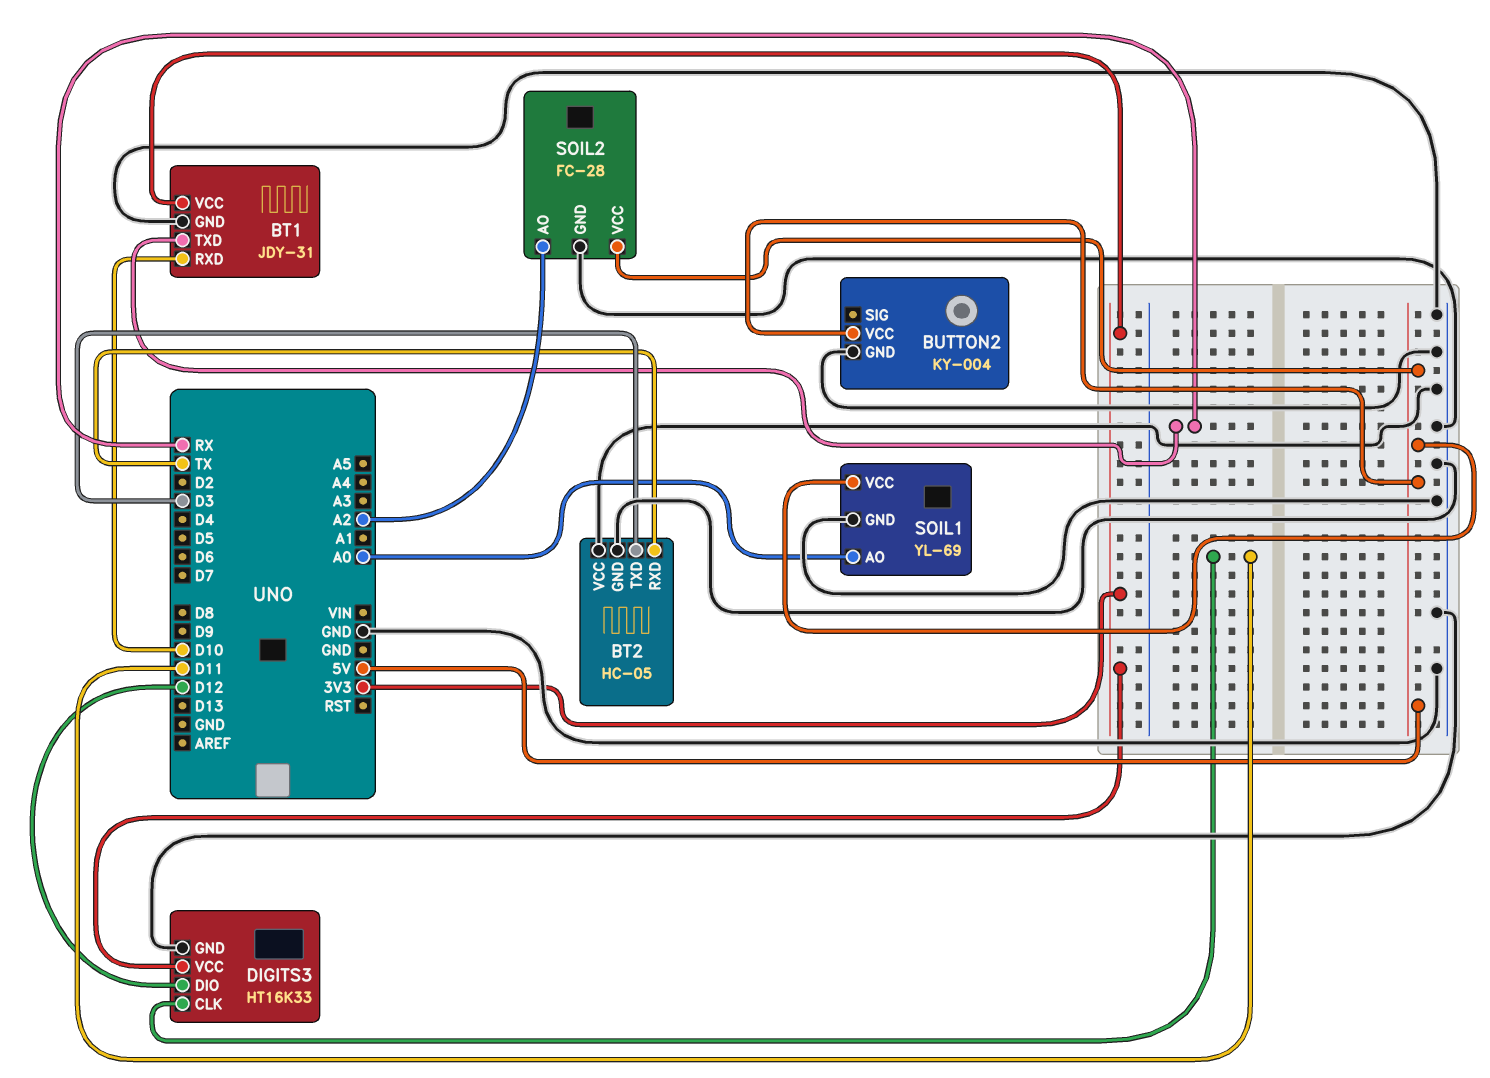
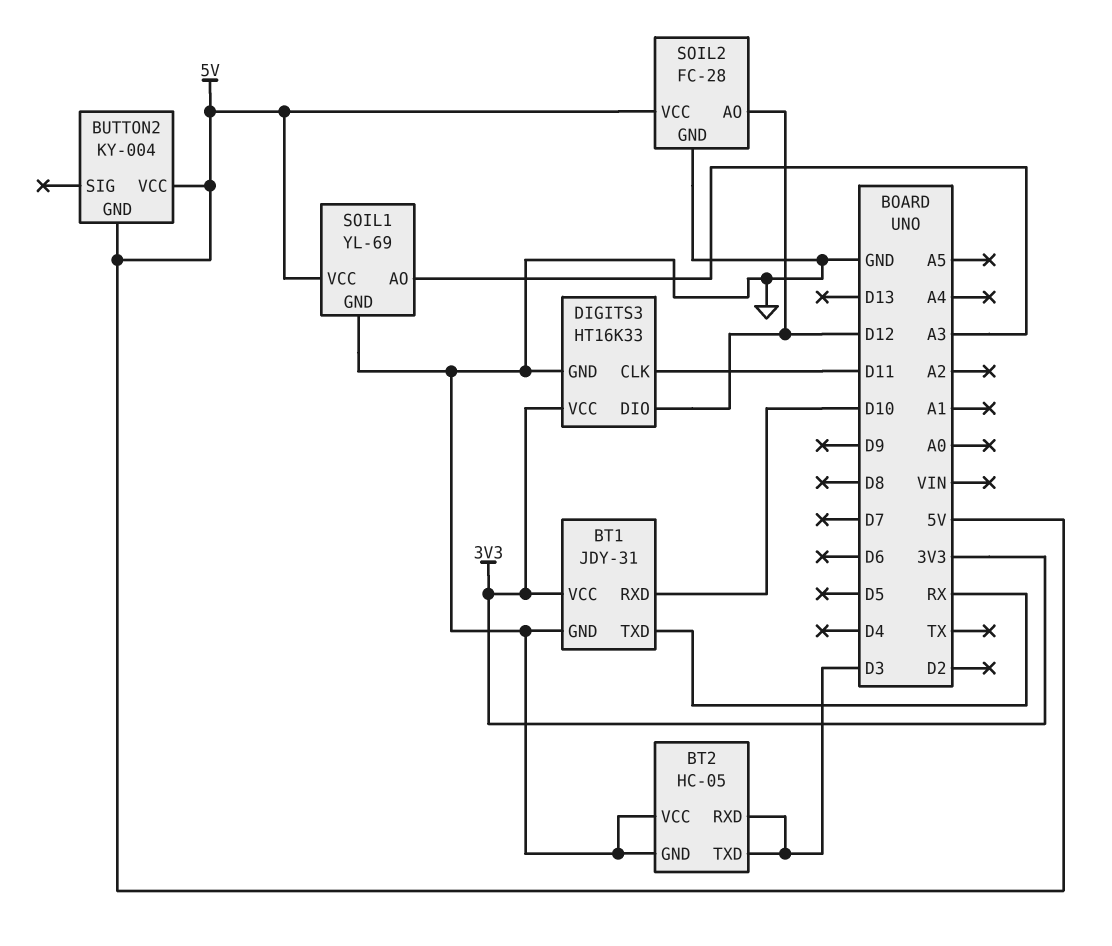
BT2 pin RXD: TX -> D3
BUTTON2 pin GND: GND -> 5V
SOIL1 pin AO: A0 -> A3
SOIL2 pin AO: A2 -> D12

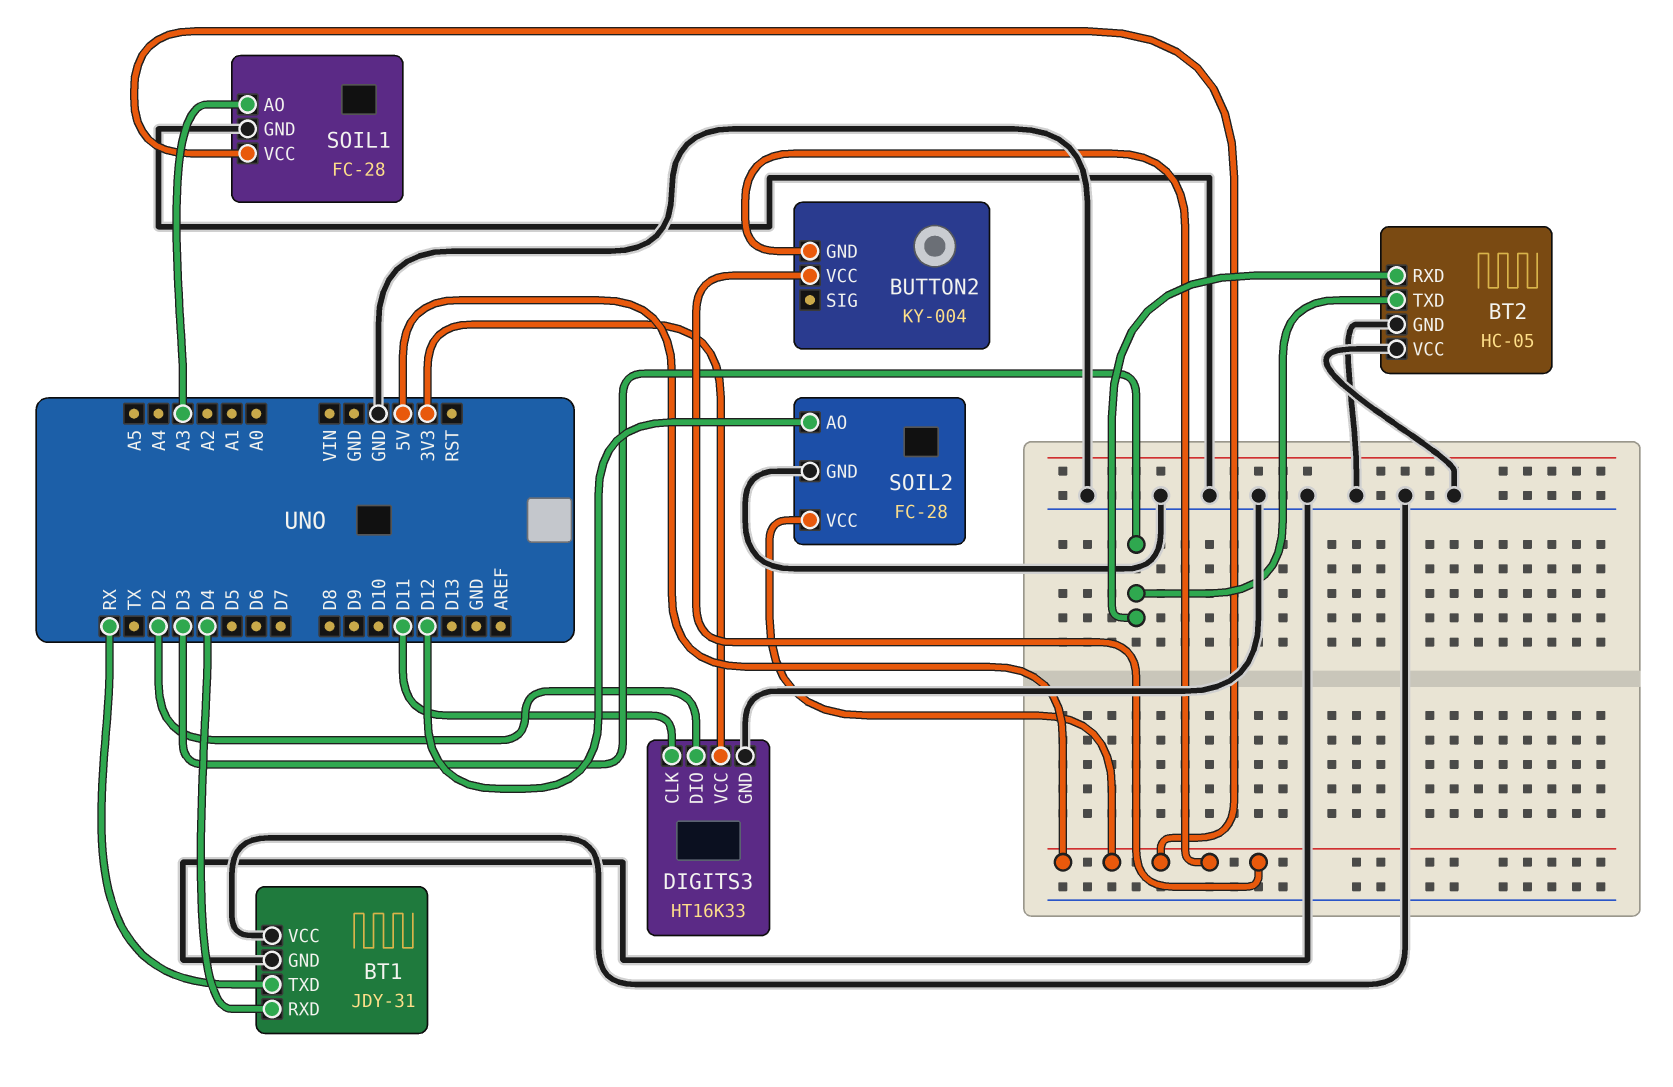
BT1 pin RXD: D10 -> D4
BT1 pin VCC: 3V3 -> GND
DIGITS3 pin DIO: D12 -> D2
SOIL1: YL-69 -> FC-28

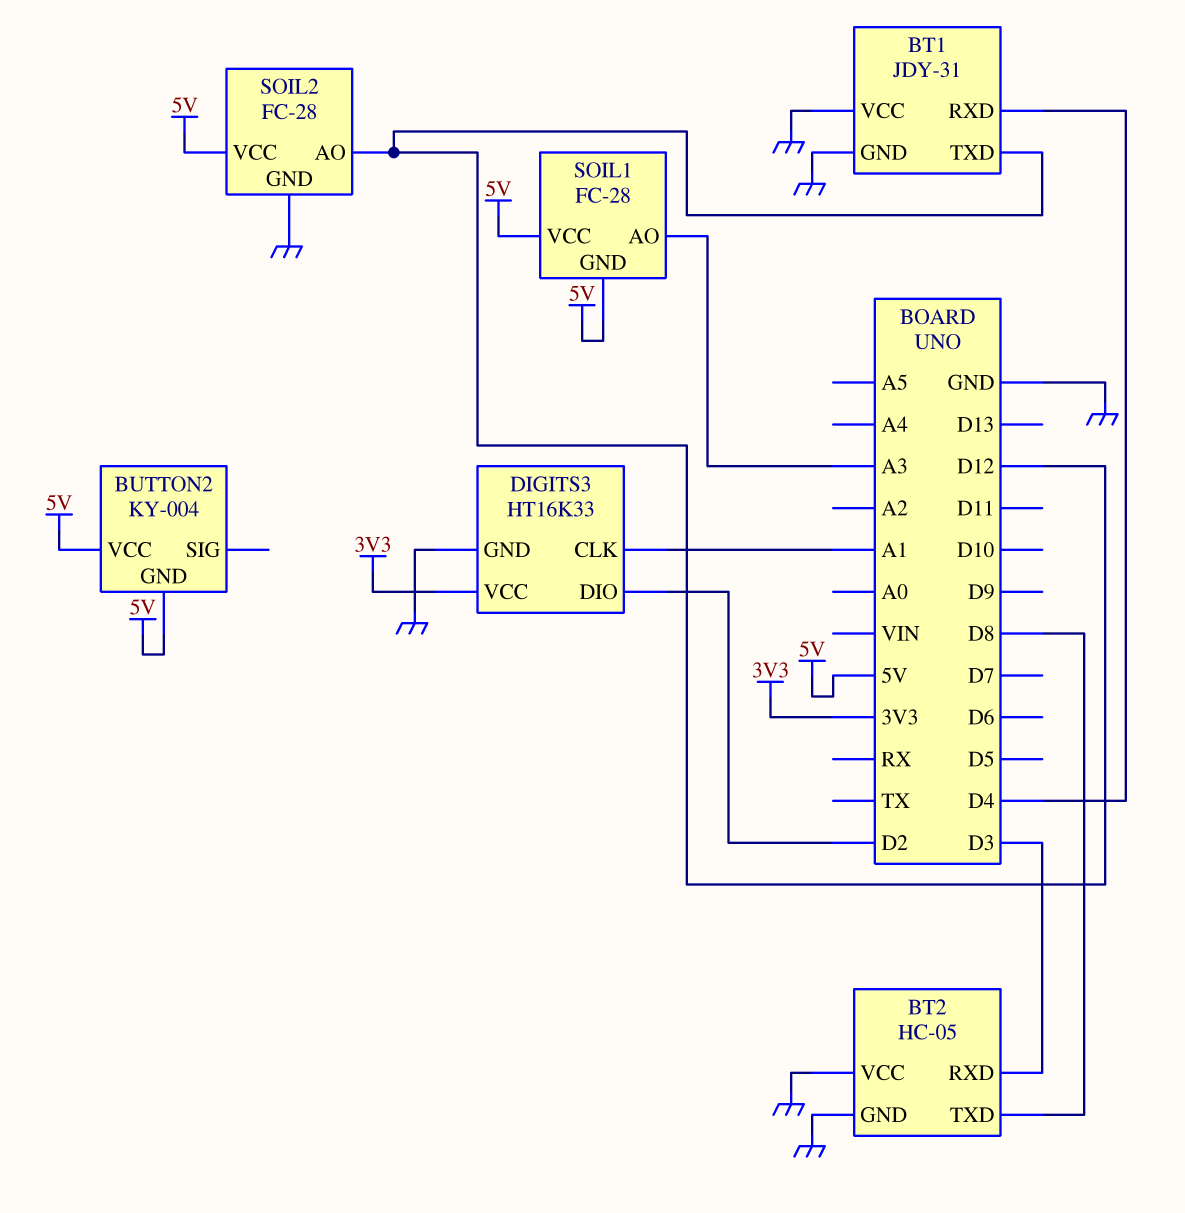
BT1 pin TXD: RX -> D12
BT2 pin TXD: D3 -> D8
DIGITS3 pin CLK: D11 -> A1
SOIL1 pin GND: GND -> 5V

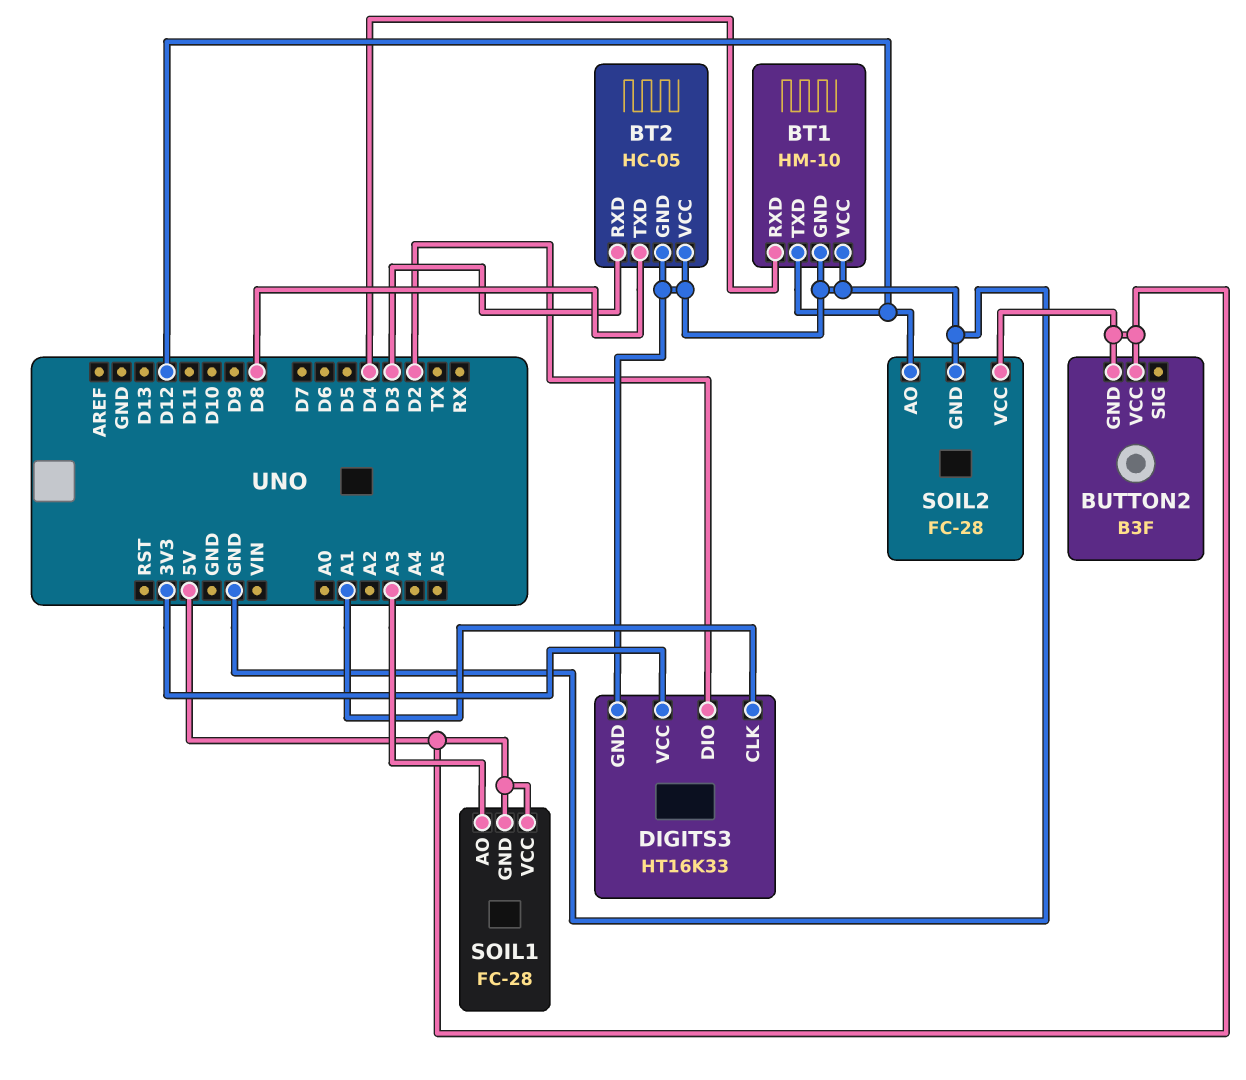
BT1: JDY-31 -> HM-10
BUTTON2: KY-004 -> B3F

